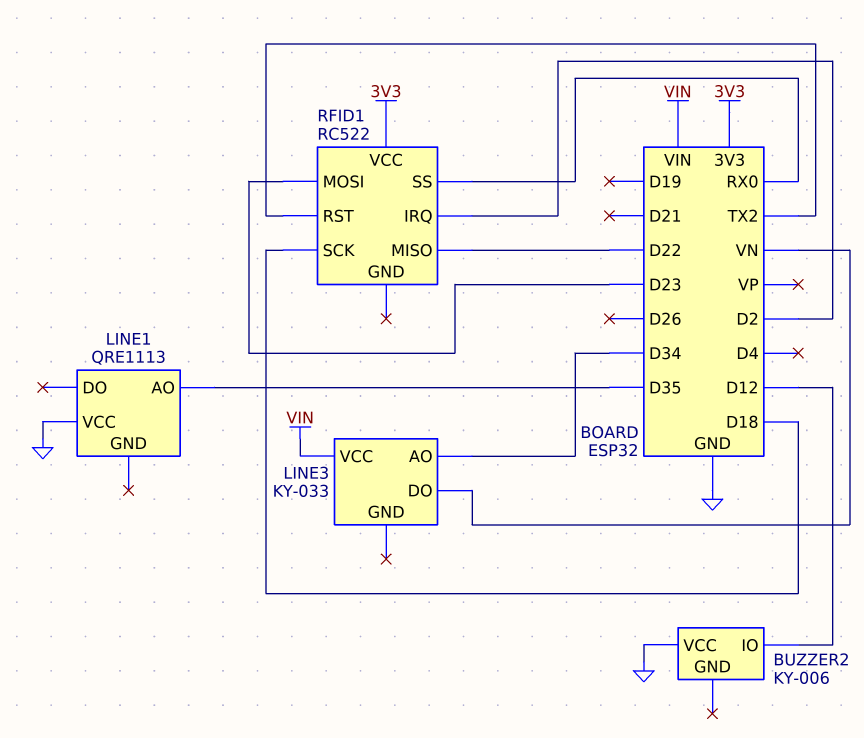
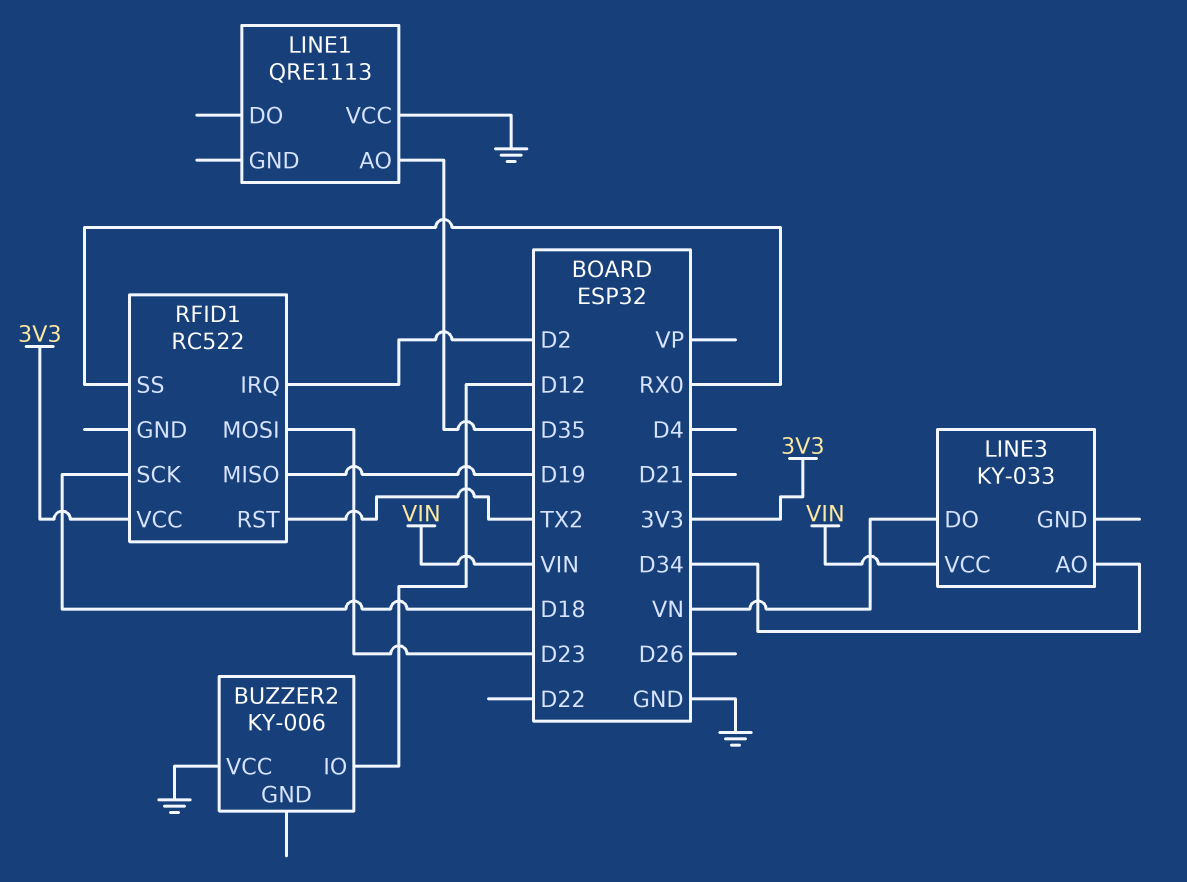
RFID1 pin MISO: D22 -> D19

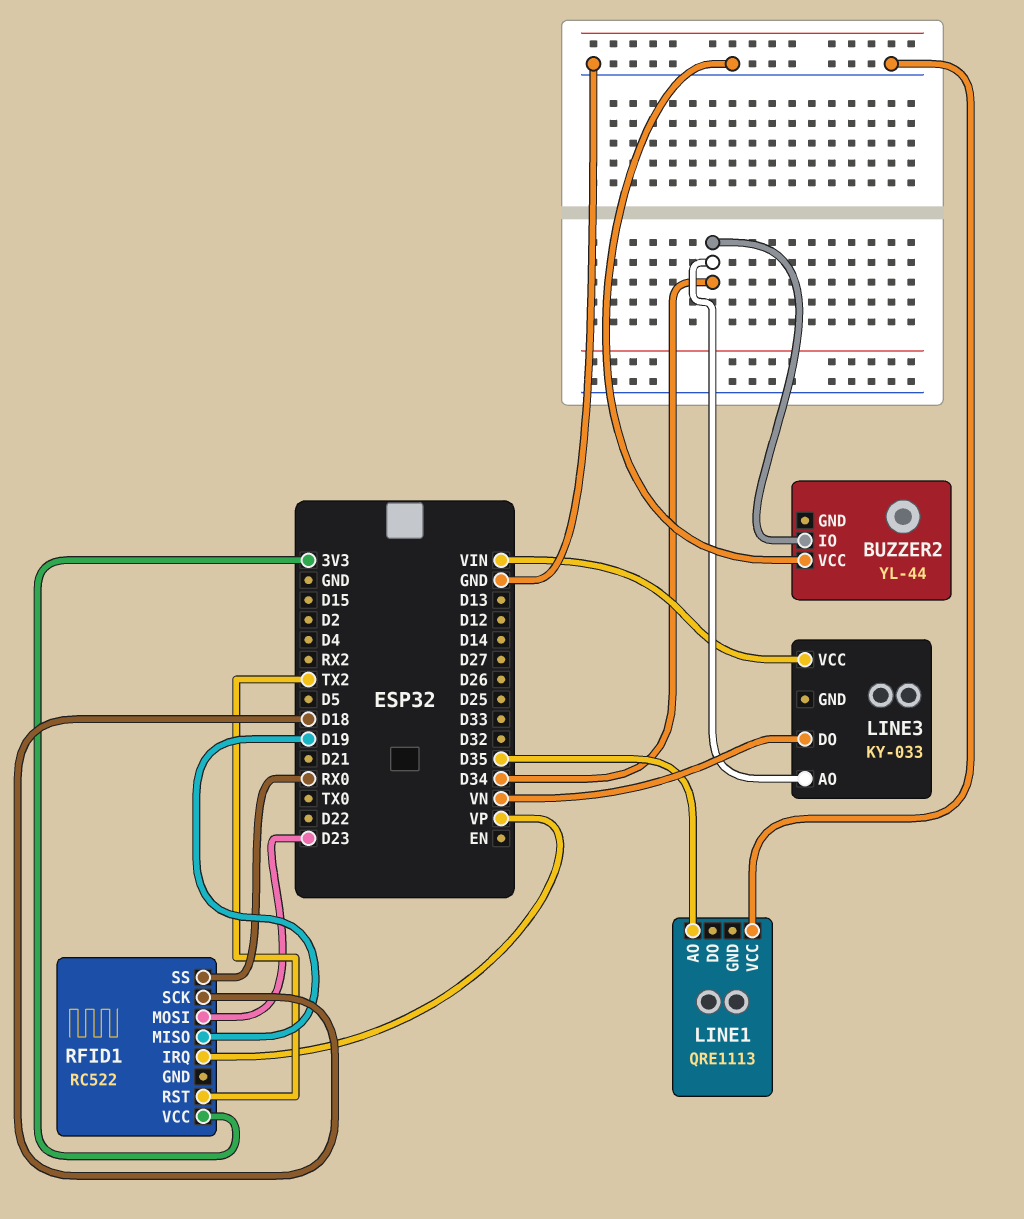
BUZZER2: KY-006 -> YL-44
BUZZER2 pin IO: D12 -> D34
RFID1 pin IRQ: D2 -> VP

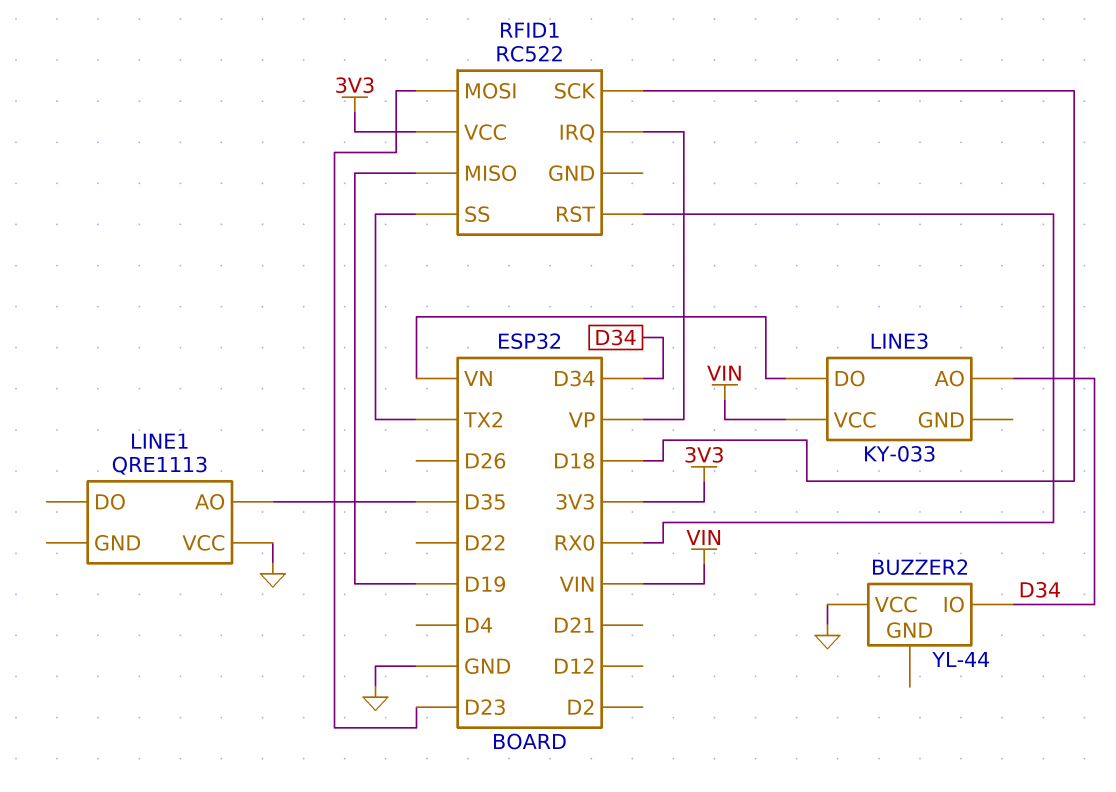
RFID1 pin RST: TX2 -> RX0
RFID1 pin SS: RX0 -> TX2

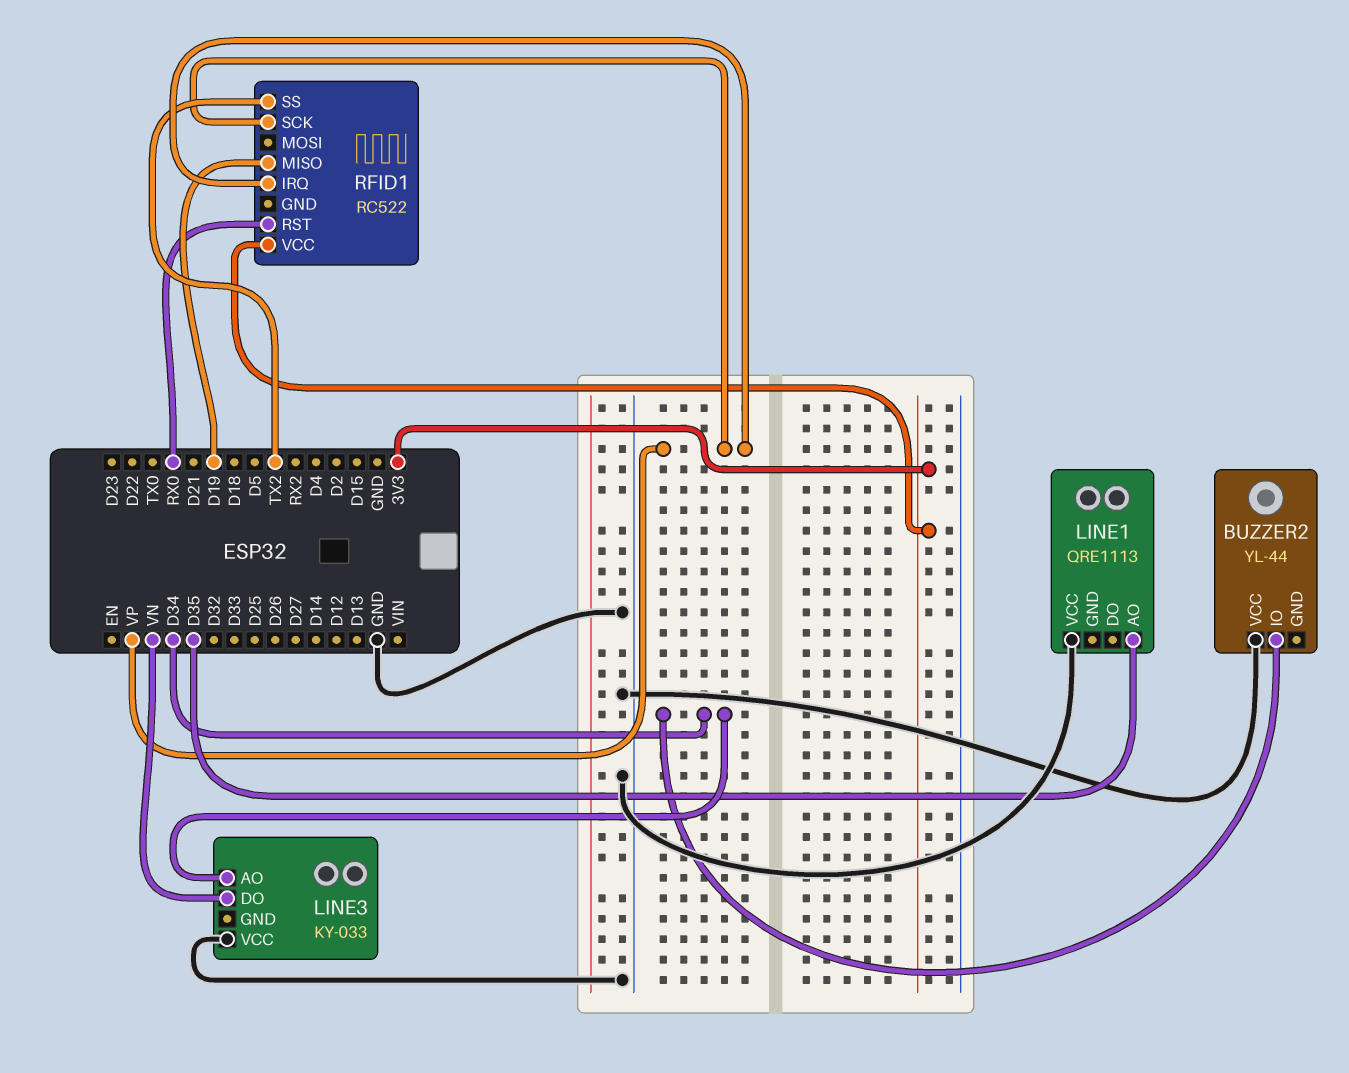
LINE3 pin VCC: VIN -> GND
RFID1 pin MOSI: D23 -> none
RFID1 pin SCK: D18 -> VP

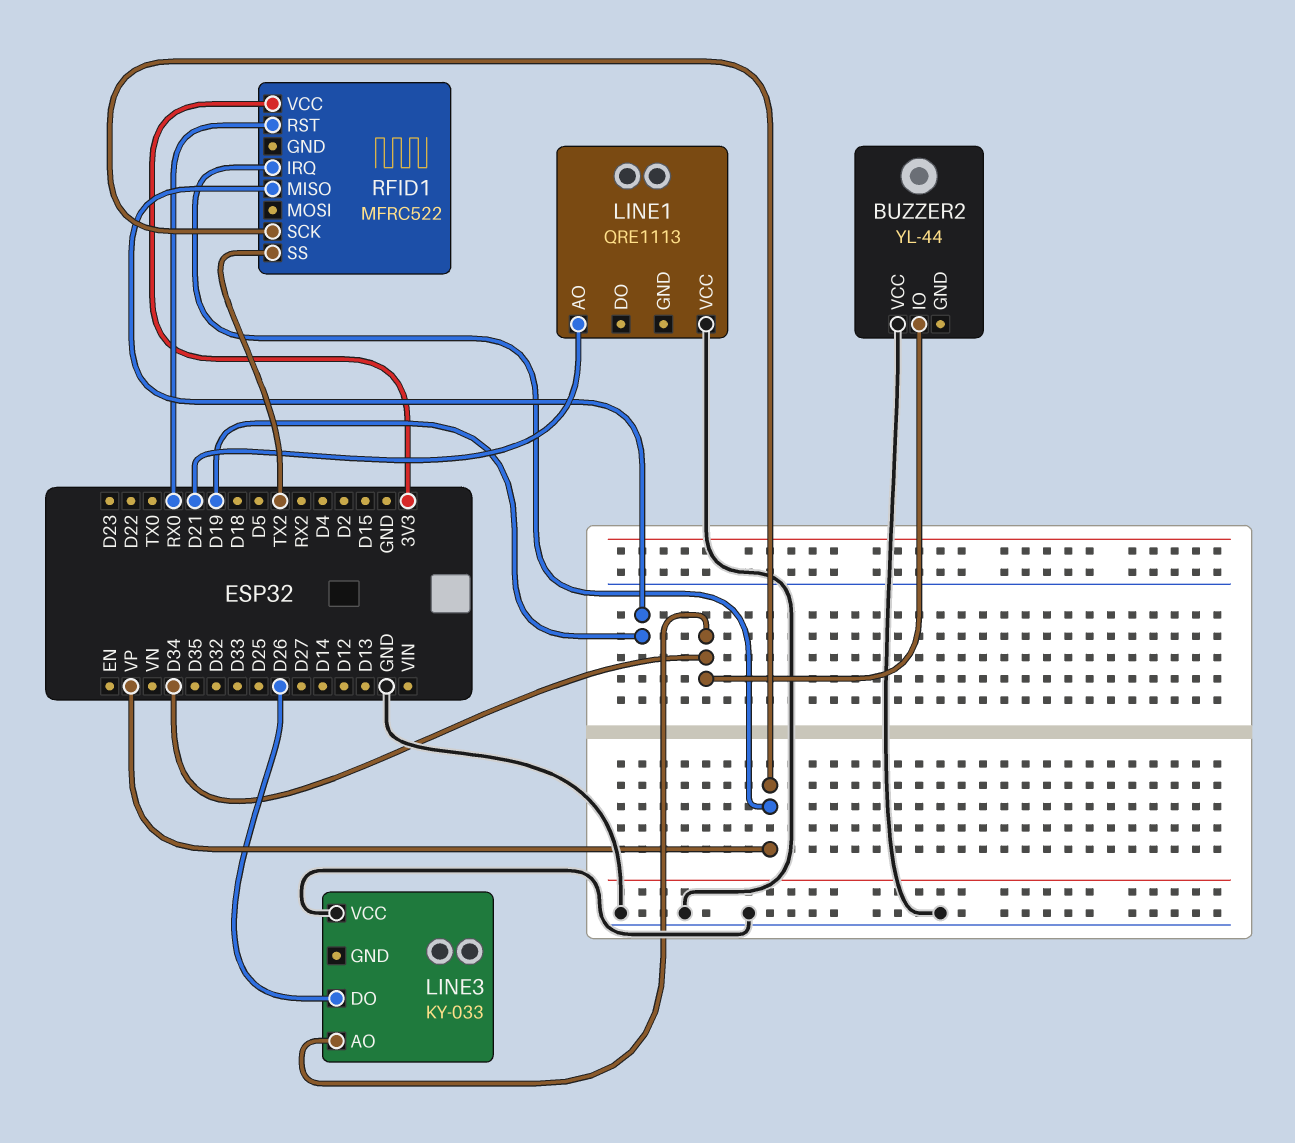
LINE1 pin AO: D35 -> D21
LINE3 pin DO: VN -> D26
RFID1: RC522 -> MFRC522

